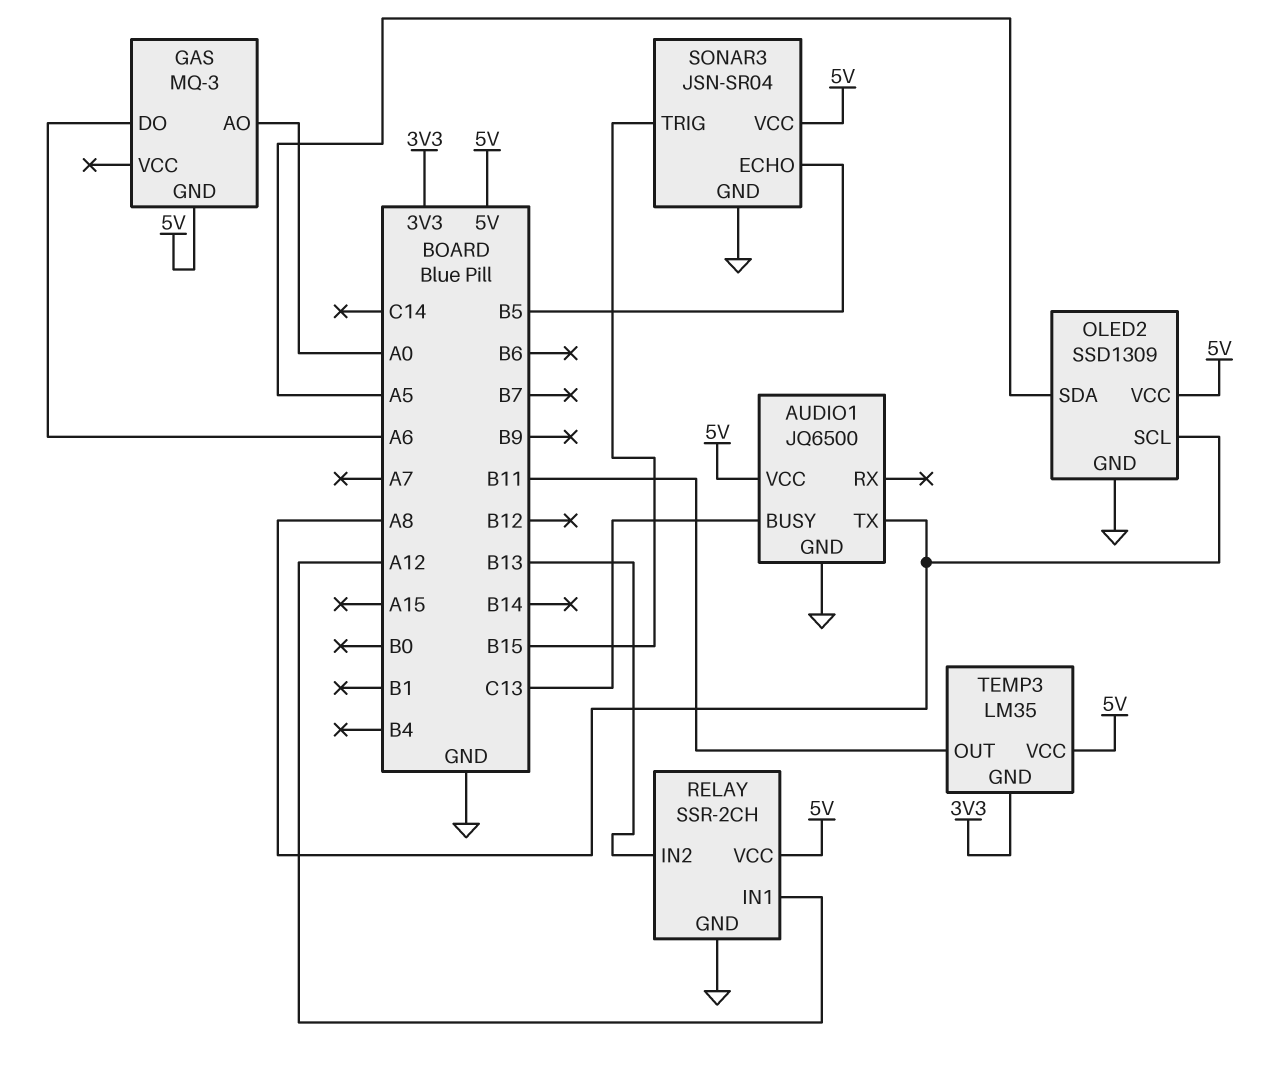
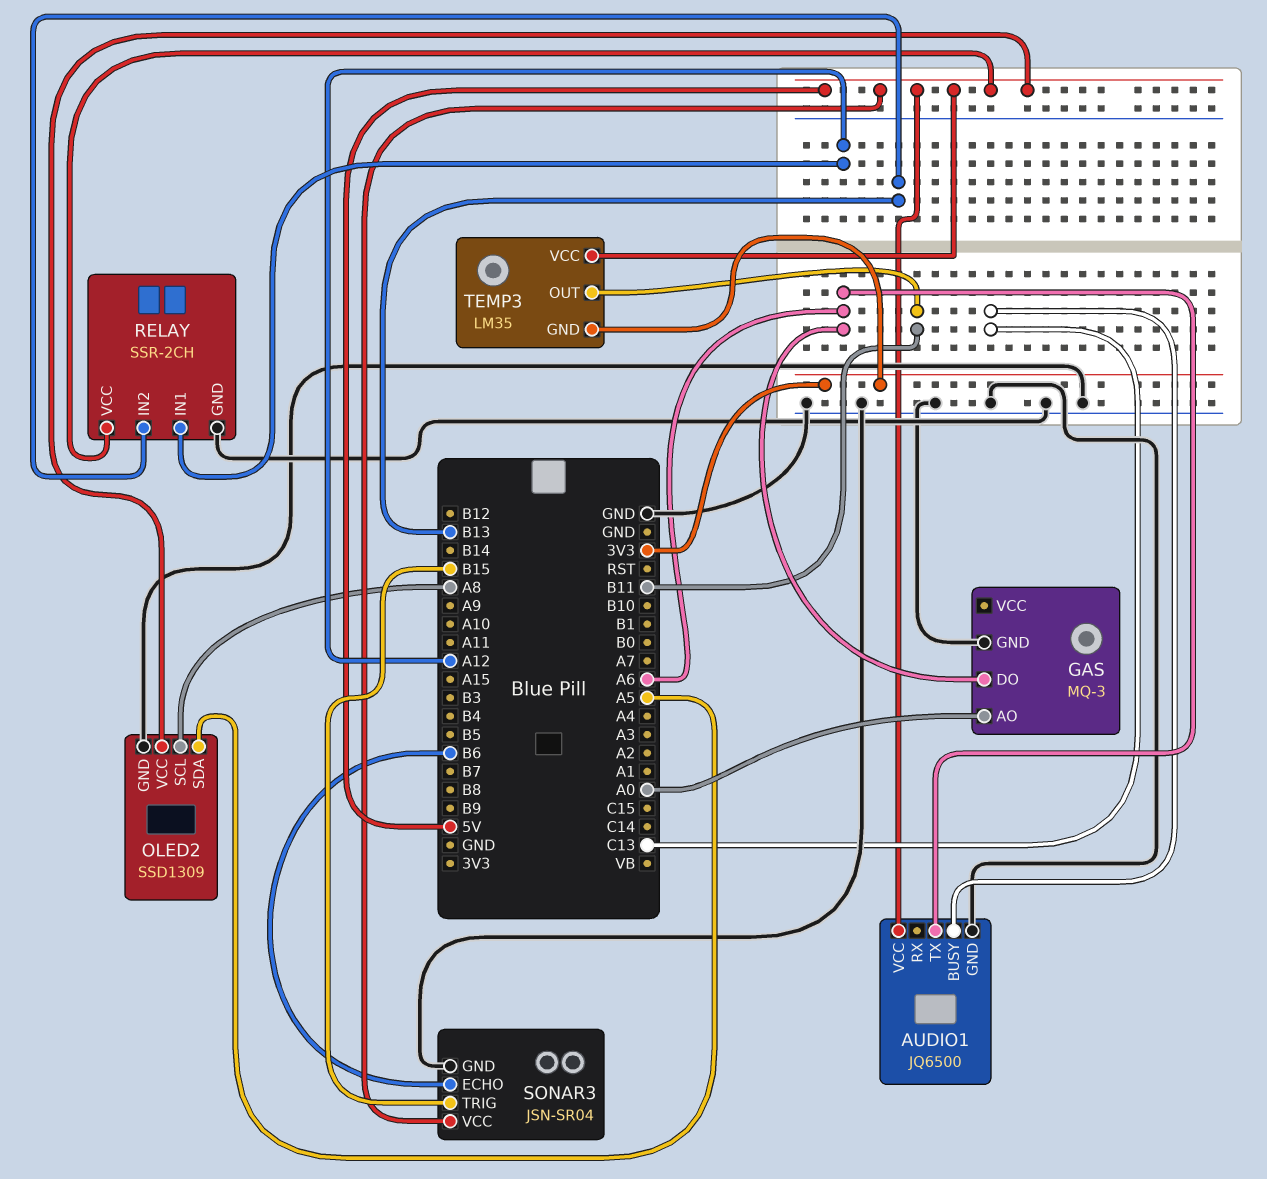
AUDIO1 pin TX: A8 -> A6
GAS pin GND: 5V -> GND
SONAR3 pin ECHO: B5 -> B6

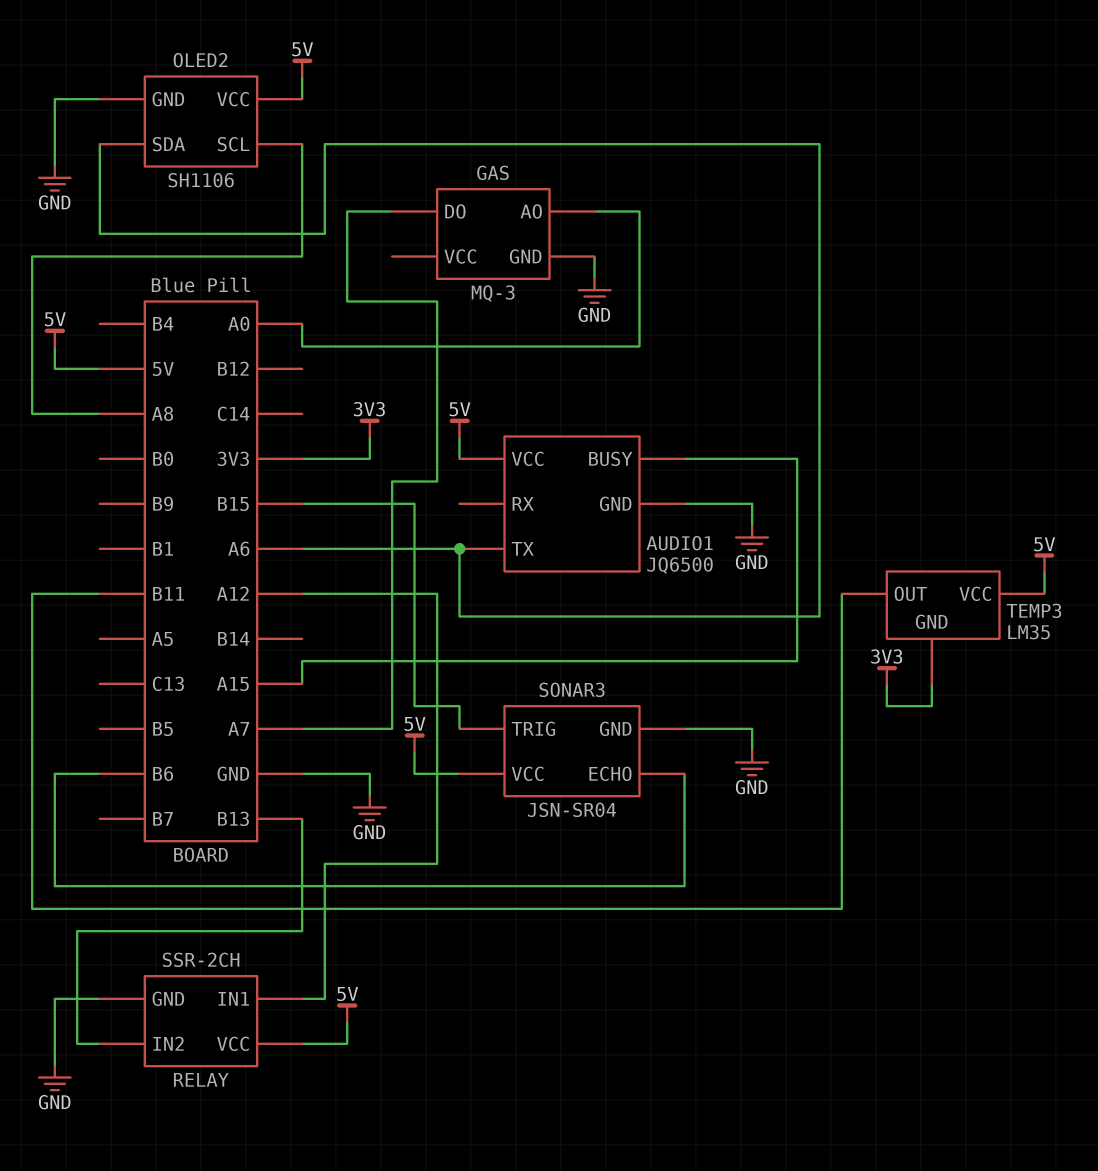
AUDIO1 pin BUSY: C13 -> A15
GAS pin DO: A6 -> A7
OLED2: SSD1309 -> SH1106
OLED2 pin SDA: A5 -> A6

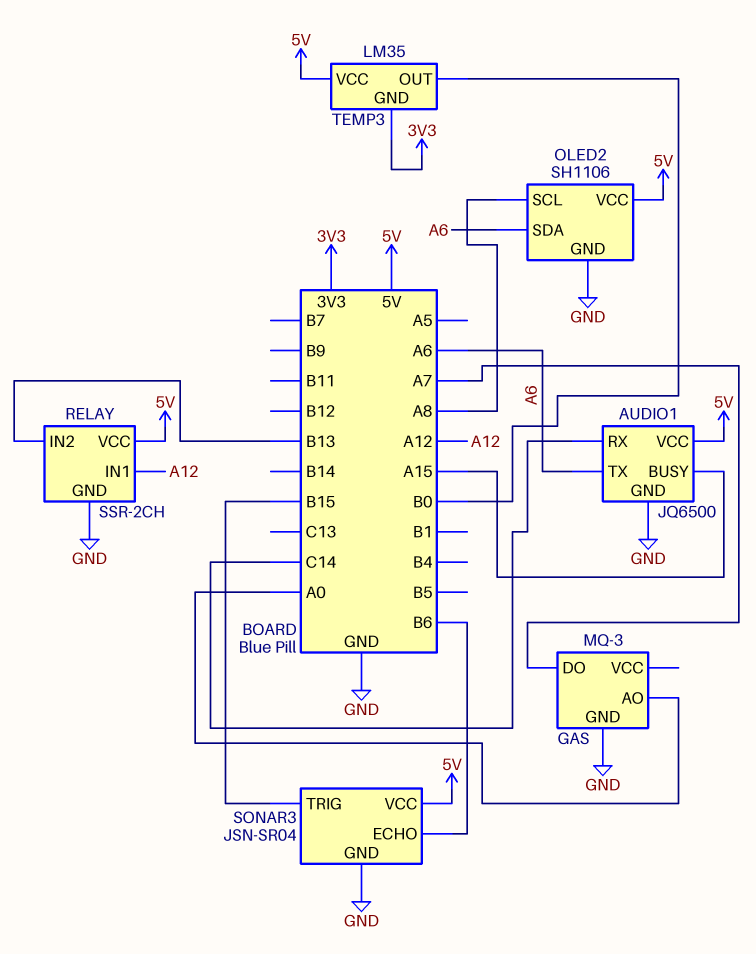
AUDIO1 pin RX: none -> C14
TEMP3 pin OUT: B11 -> B0

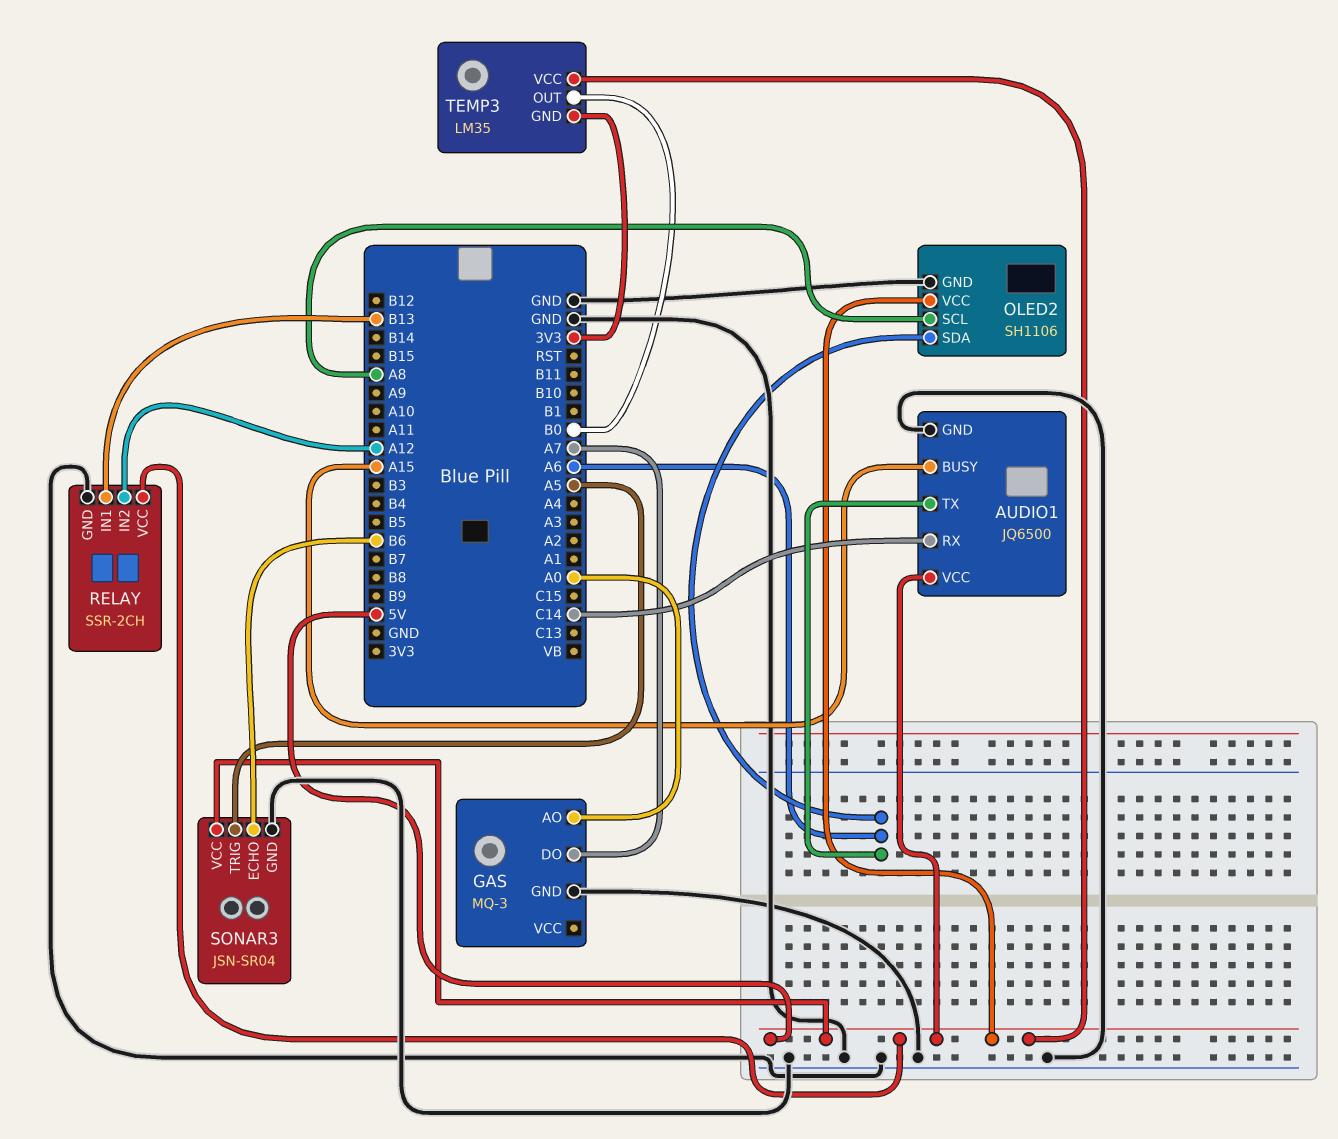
RELAY pin IN1: A12 -> B13
RELAY pin IN2: B13 -> A12
SONAR3 pin TRIG: B15 -> A5

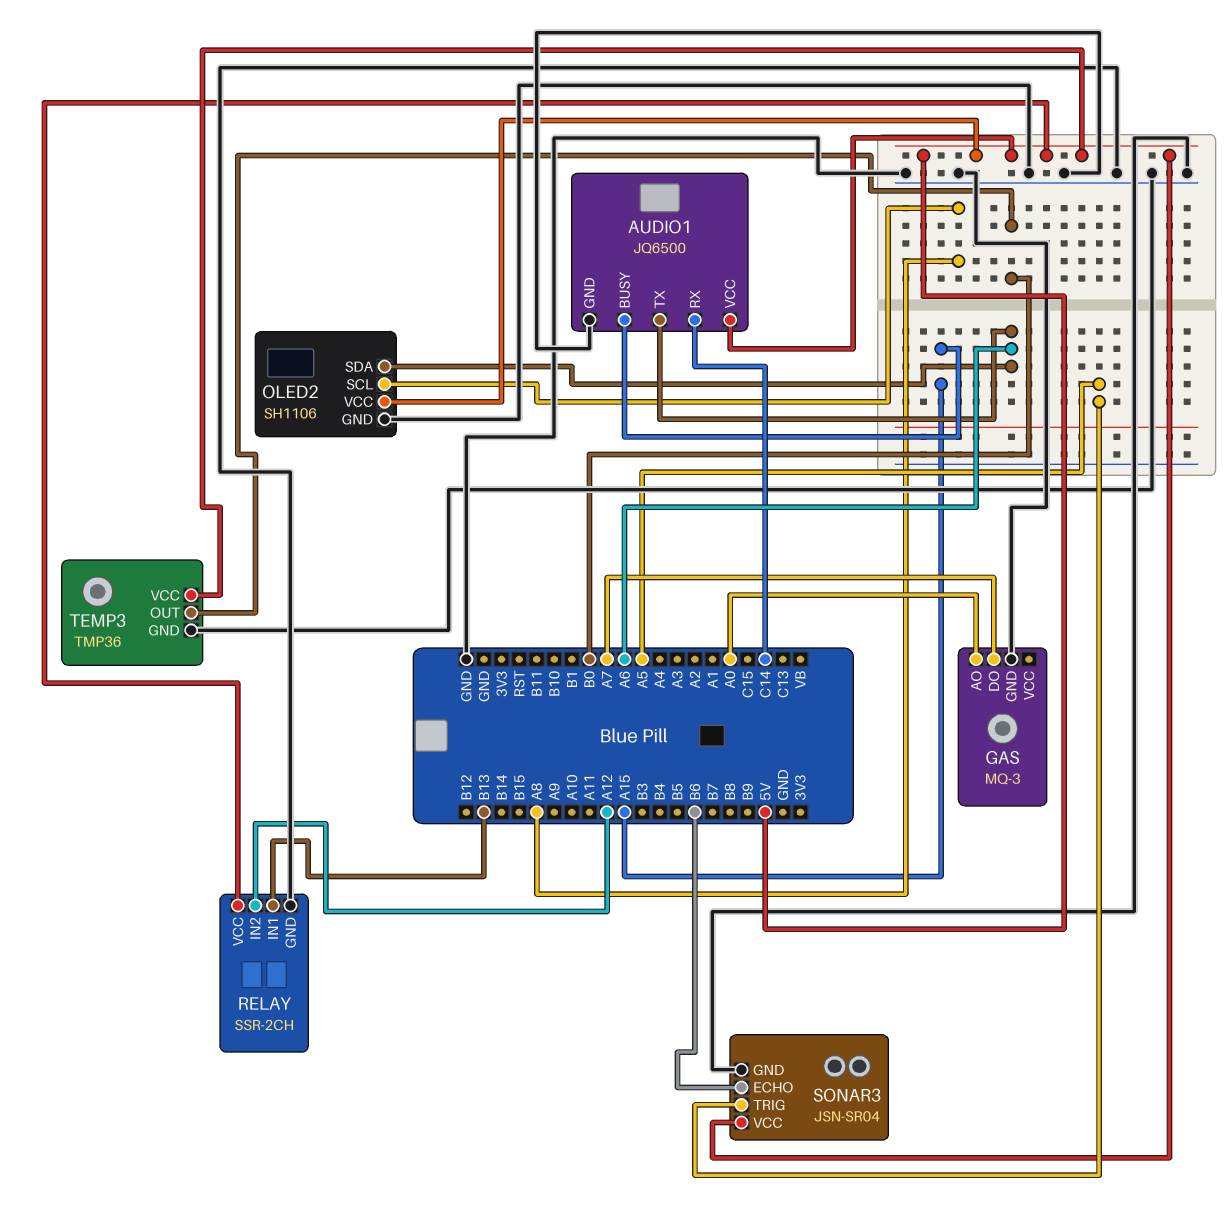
TEMP3: LM35 -> TMP36
TEMP3 pin GND: 3V3 -> GND

